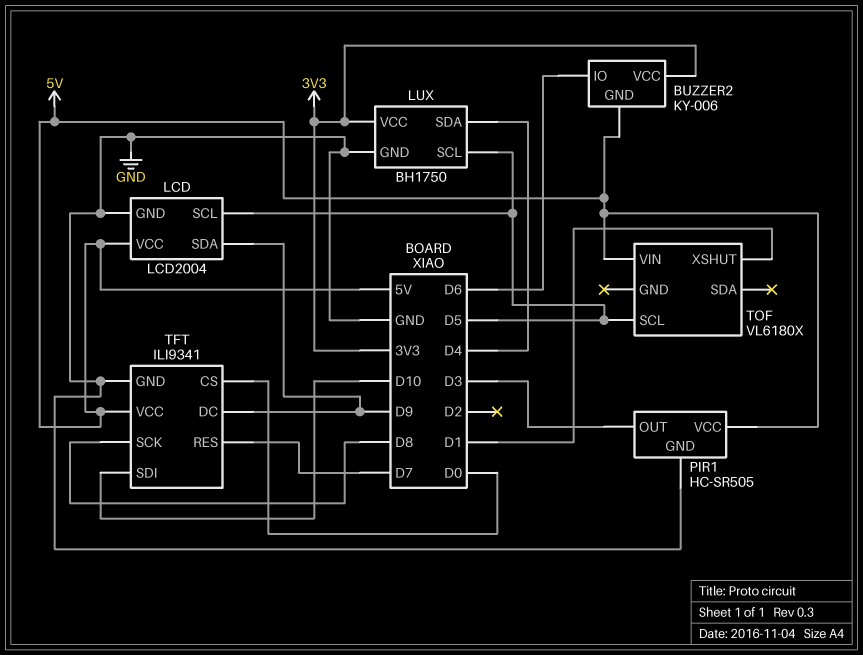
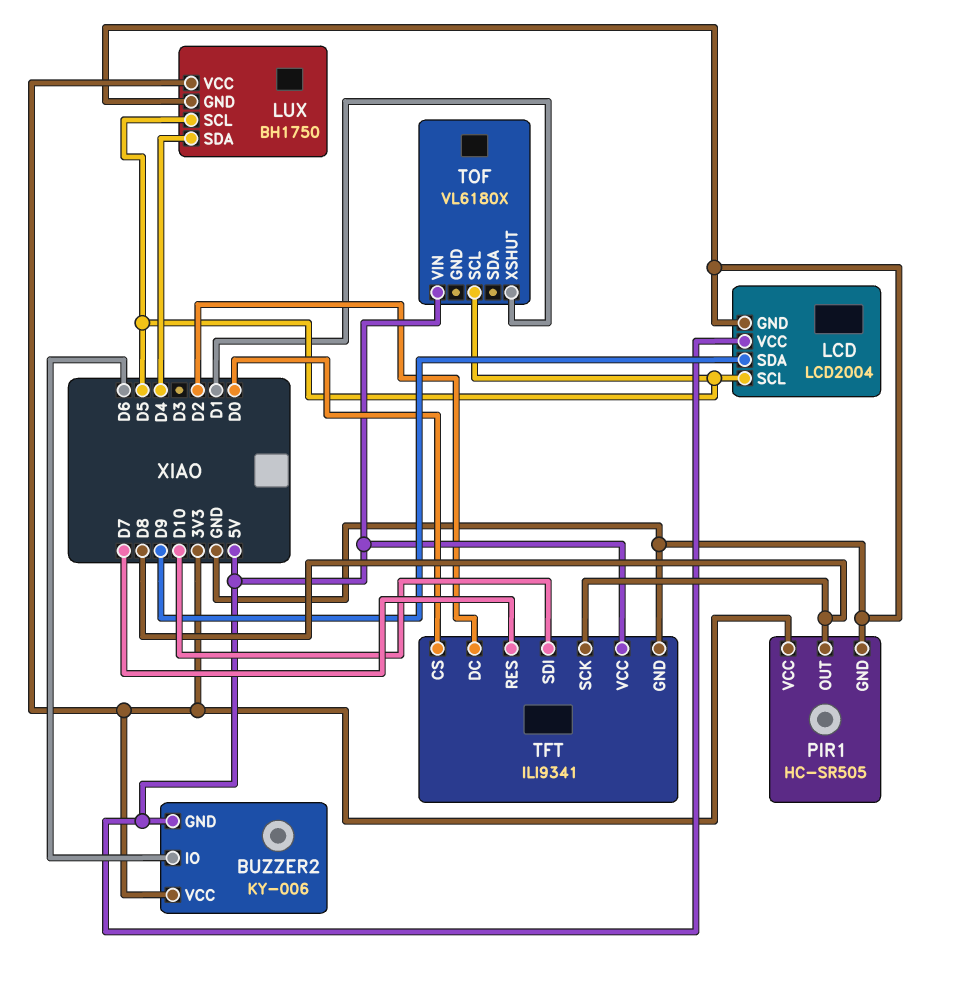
PIR1 pin OUT: D3 -> D8
PIR1 pin VCC: 5V -> 3V3
TFT pin DC: D9 -> D2

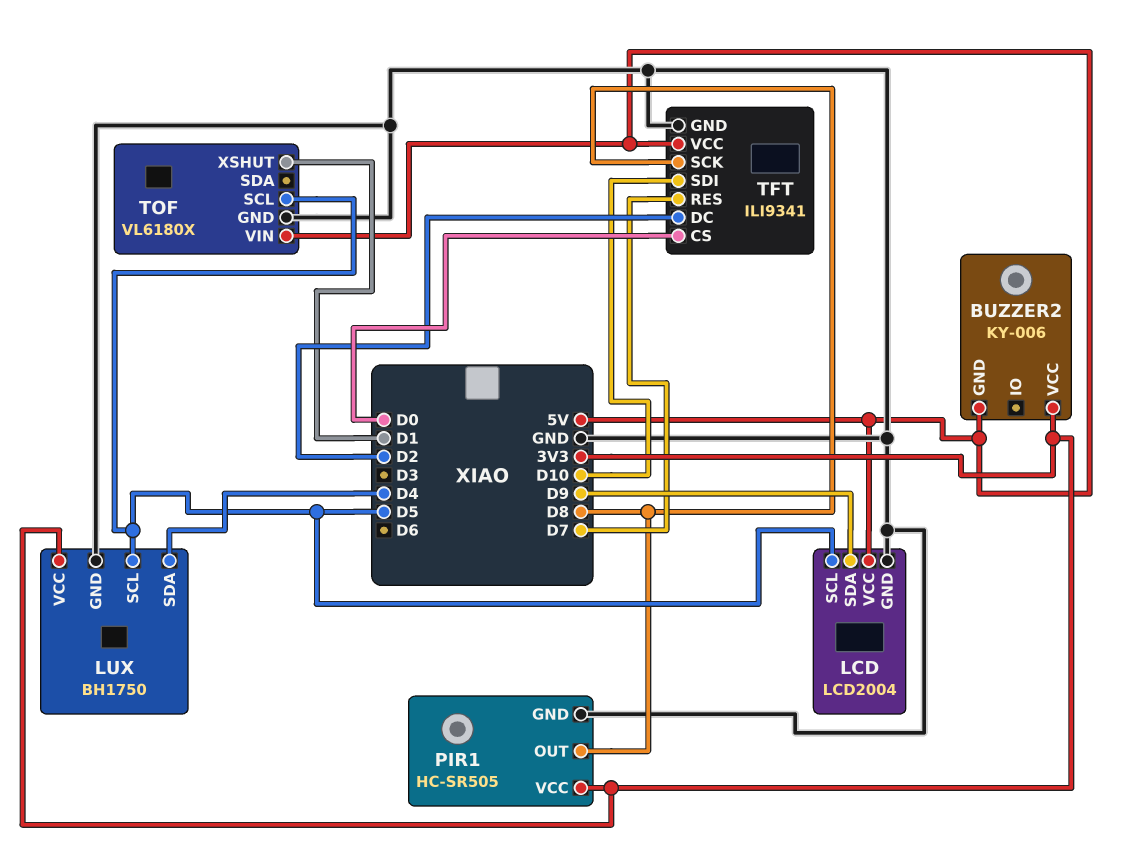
BUZZER2 pin IO: D6 -> none
TOF pin GND: none -> GND

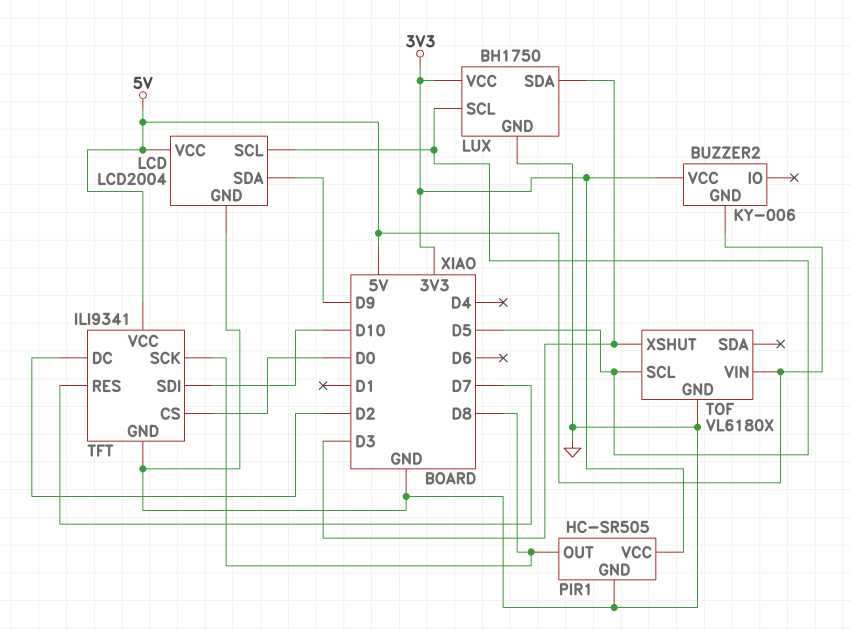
LUX pin SDA: D4 -> D3
TOF pin XSHUT: D1 -> D3

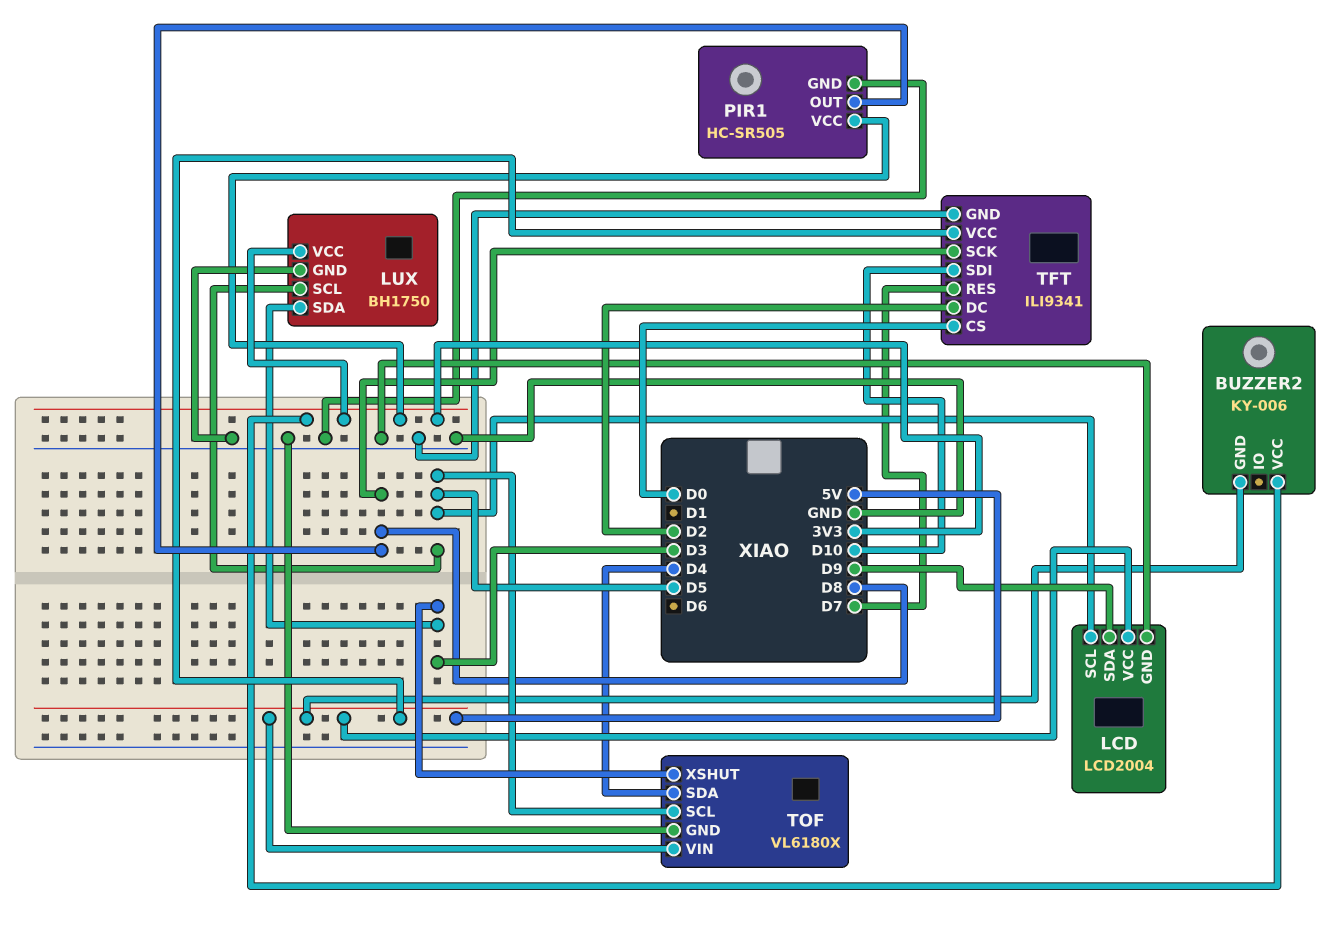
TOF pin SDA: none -> D4

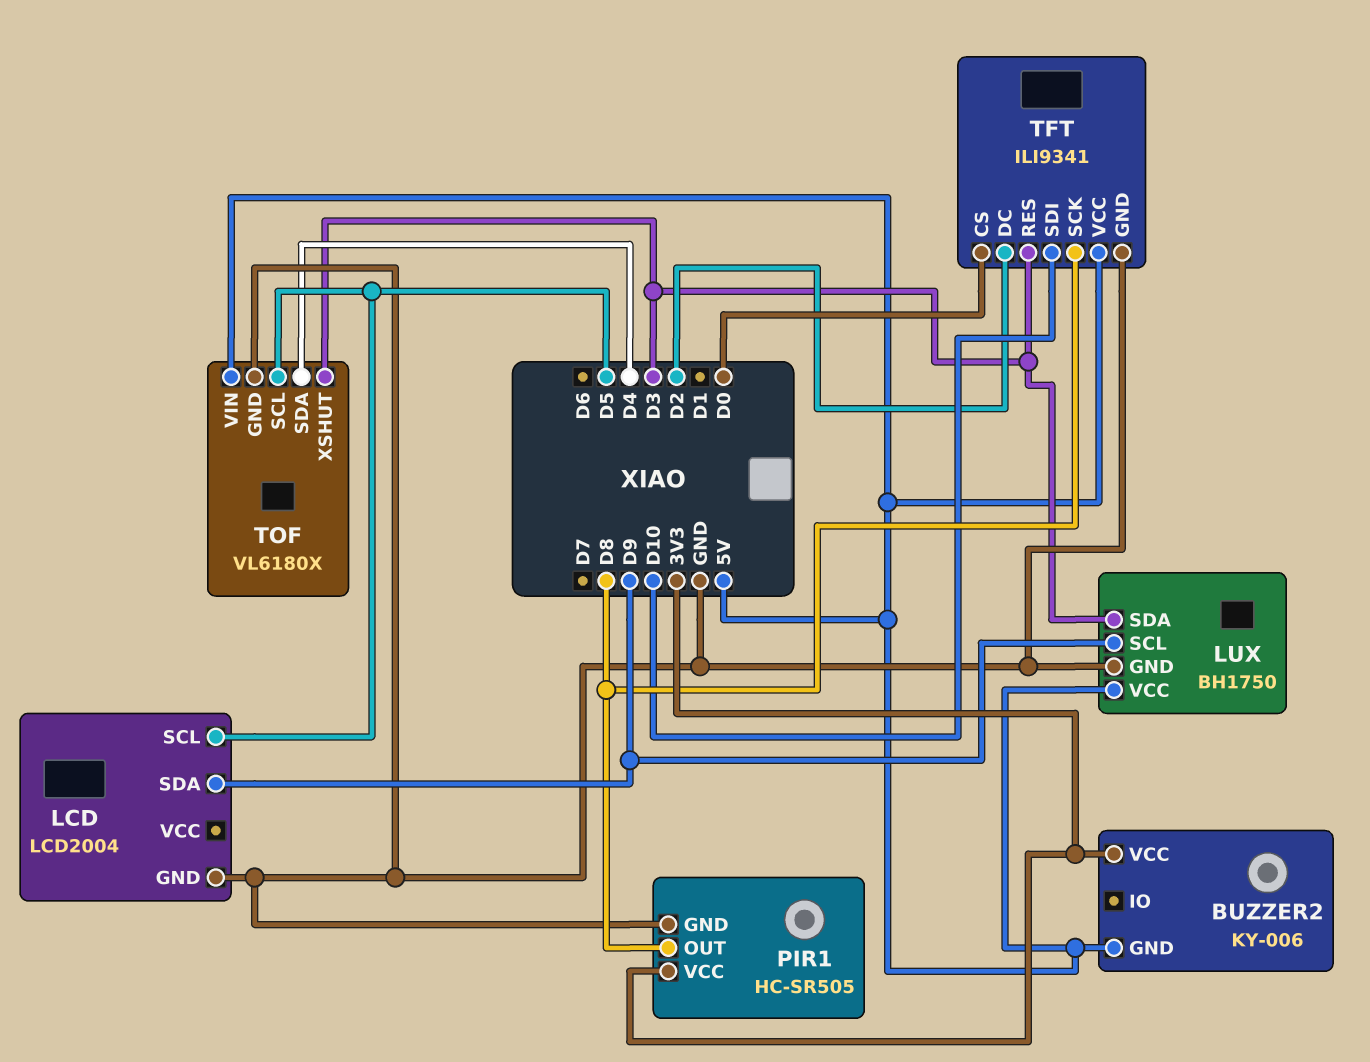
LCD pin VCC: 5V -> none
LUX pin SCL: D5 -> D9
LUX pin VCC: 3V3 -> 5V
TFT pin RES: D7 -> D3

